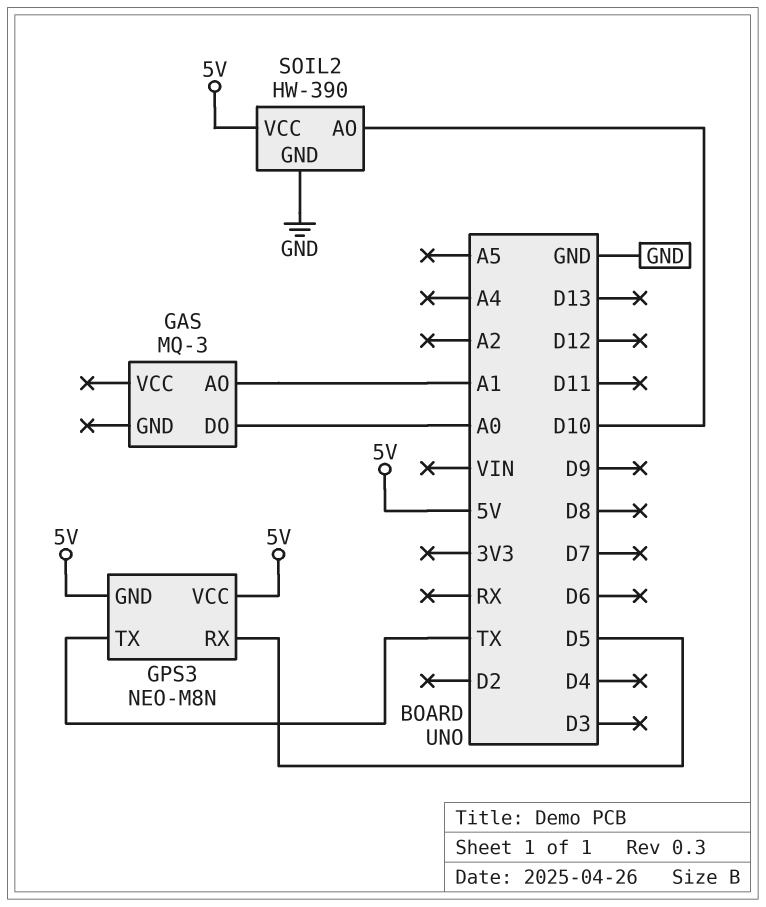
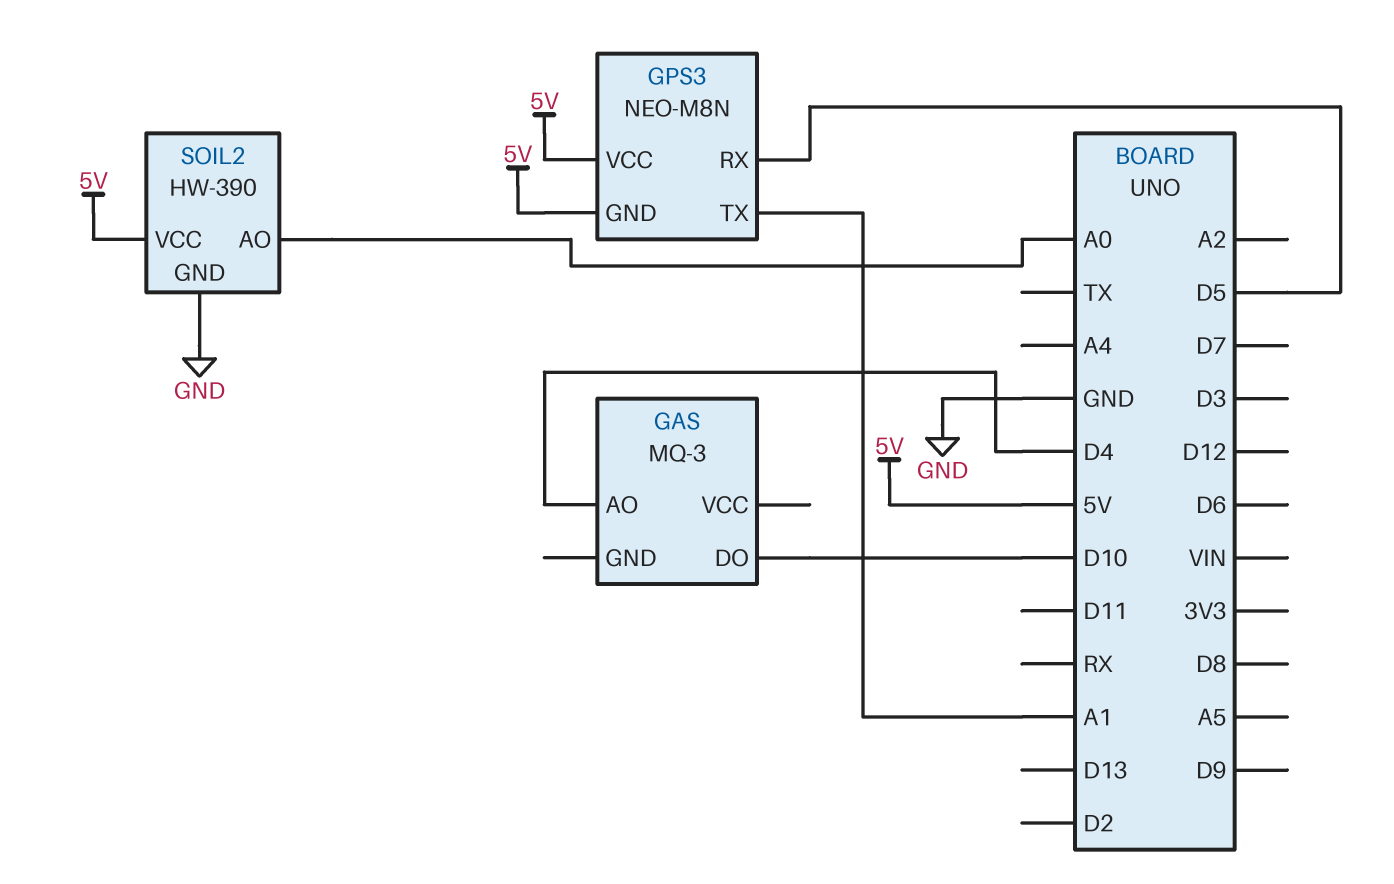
GAS pin AO: A1 -> D4
GAS pin DO: A0 -> D10
GPS3 pin TX: TX -> A1
SOIL2 pin AO: D10 -> A0

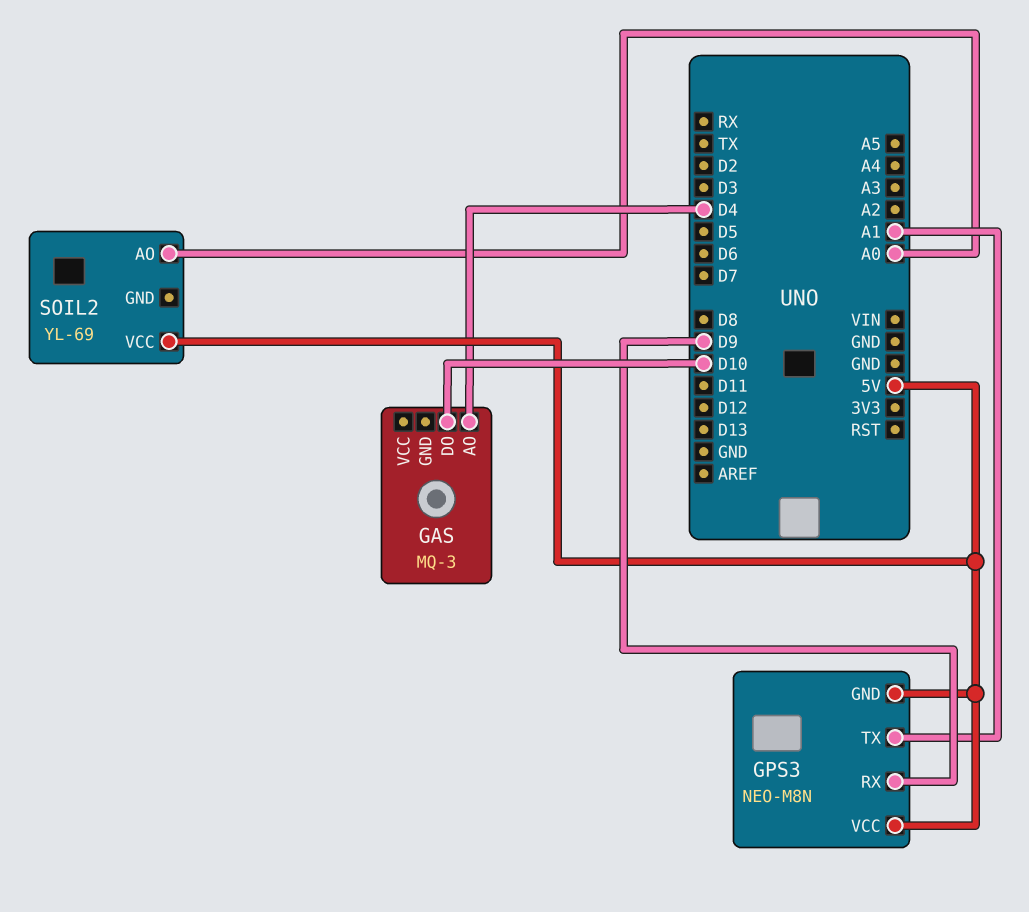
GPS3 pin RX: D5 -> D9
SOIL2: HW-390 -> YL-69
SOIL2 pin GND: GND -> none

